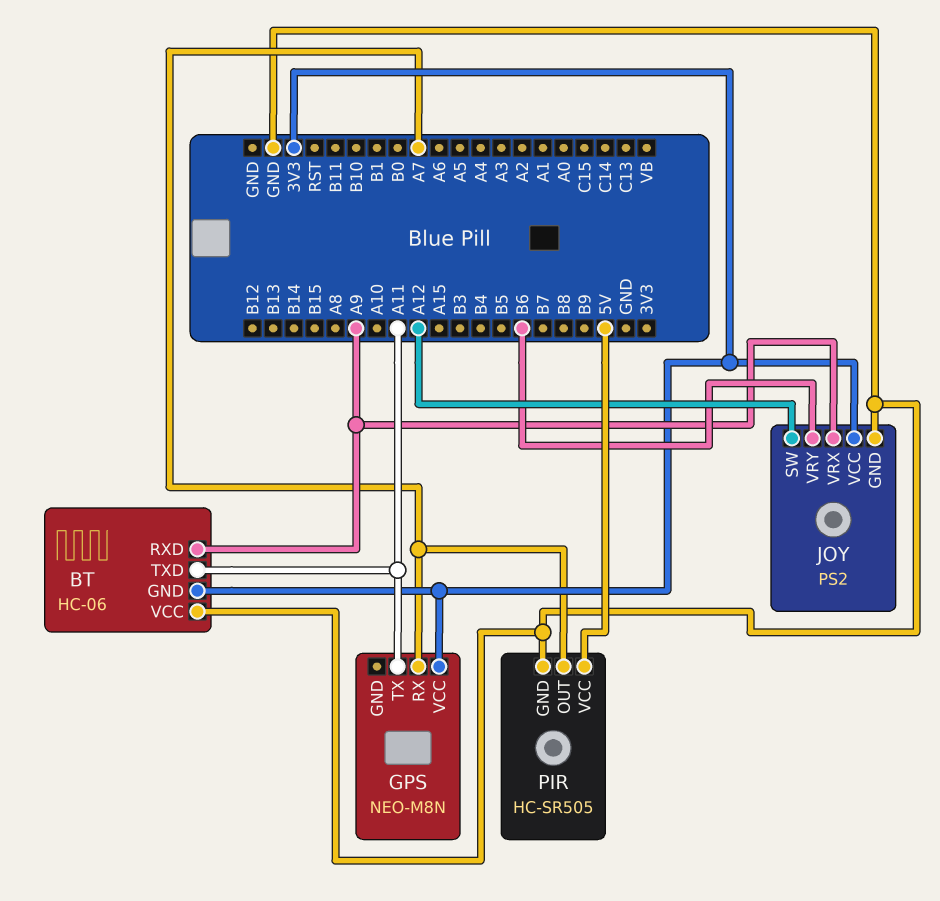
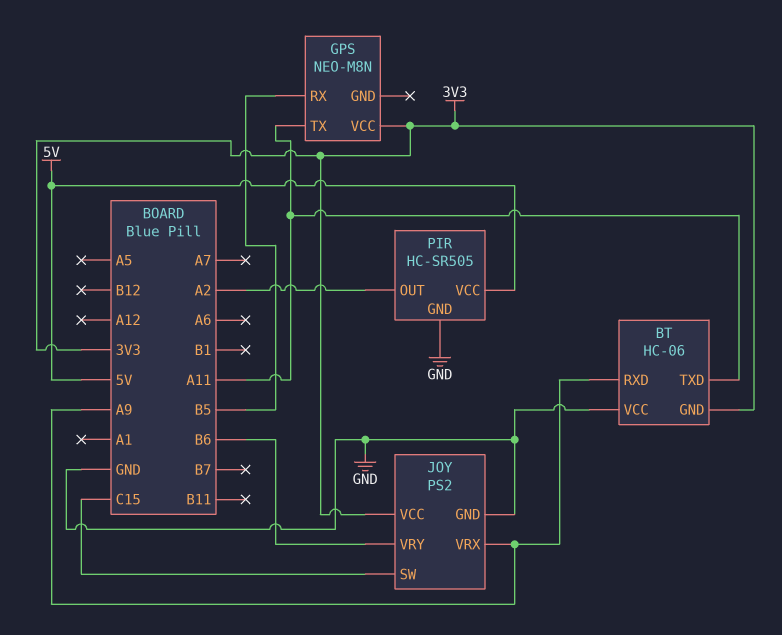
GPS pin RX: A7 -> B5
JOY pin SW: A12 -> C15
PIR pin OUT: A7 -> A2

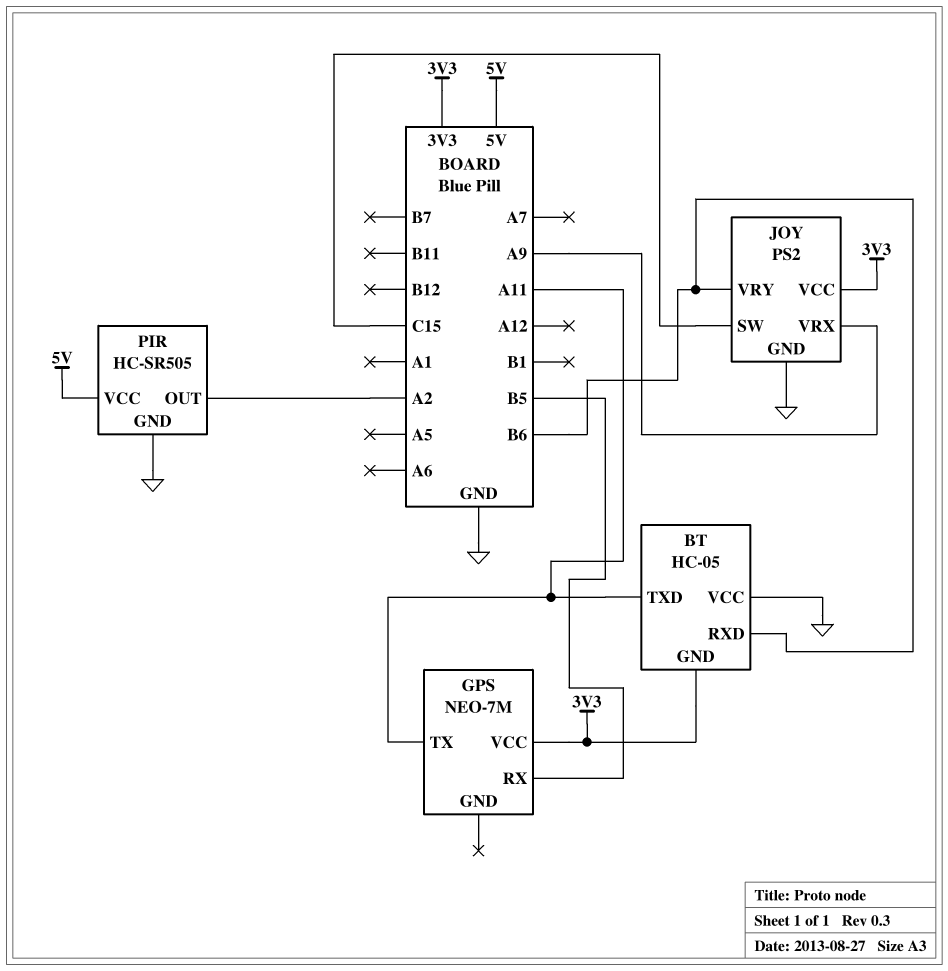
BT: HC-06 -> HC-05
BT pin RXD: A9 -> B6
GPS: NEO-M8N -> NEO-7M

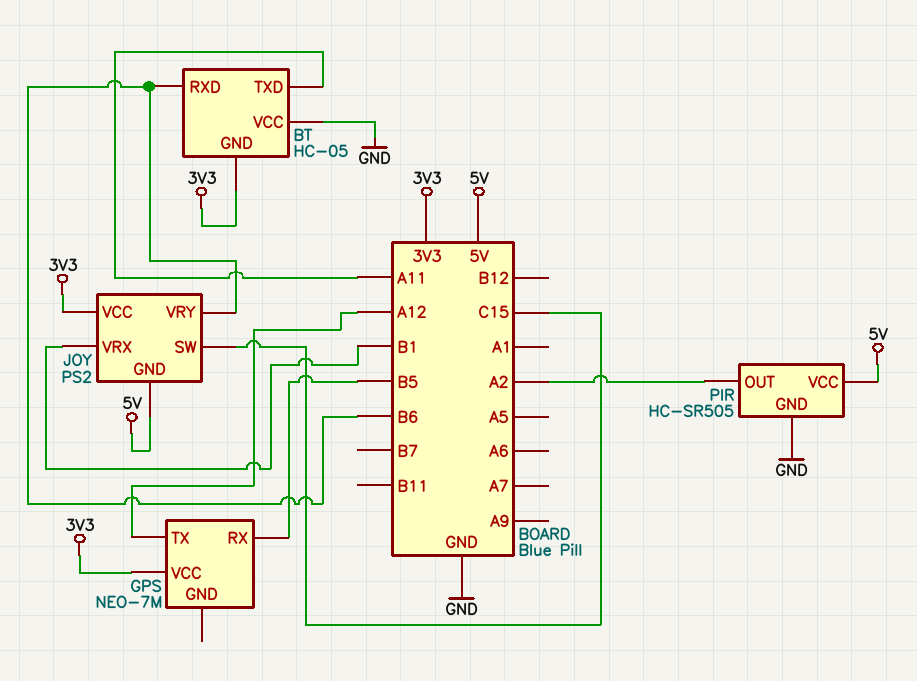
GPS pin TX: A11 -> A12
JOY pin GND: GND -> 5V
JOY pin VRX: A9 -> B1

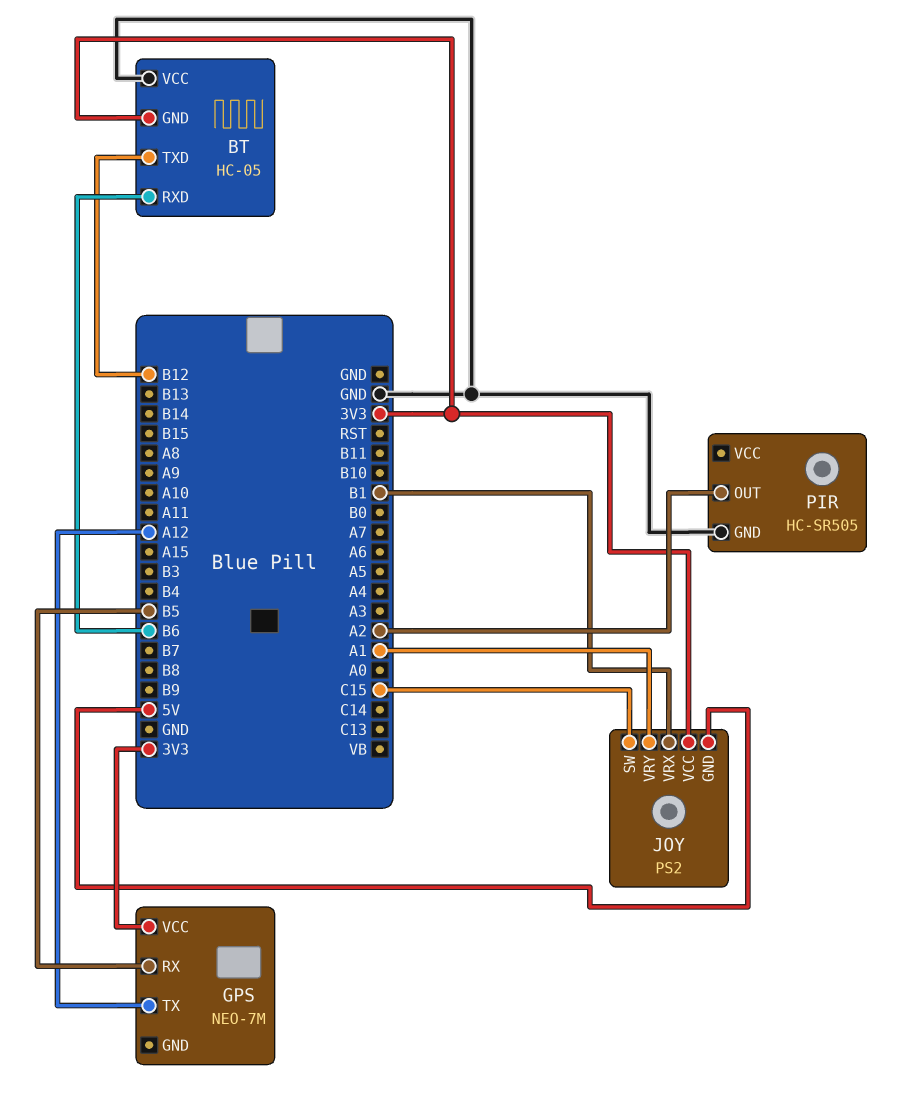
BT pin TXD: A11 -> B12
JOY pin VRY: B6 -> A1
PIR pin VCC: 5V -> none

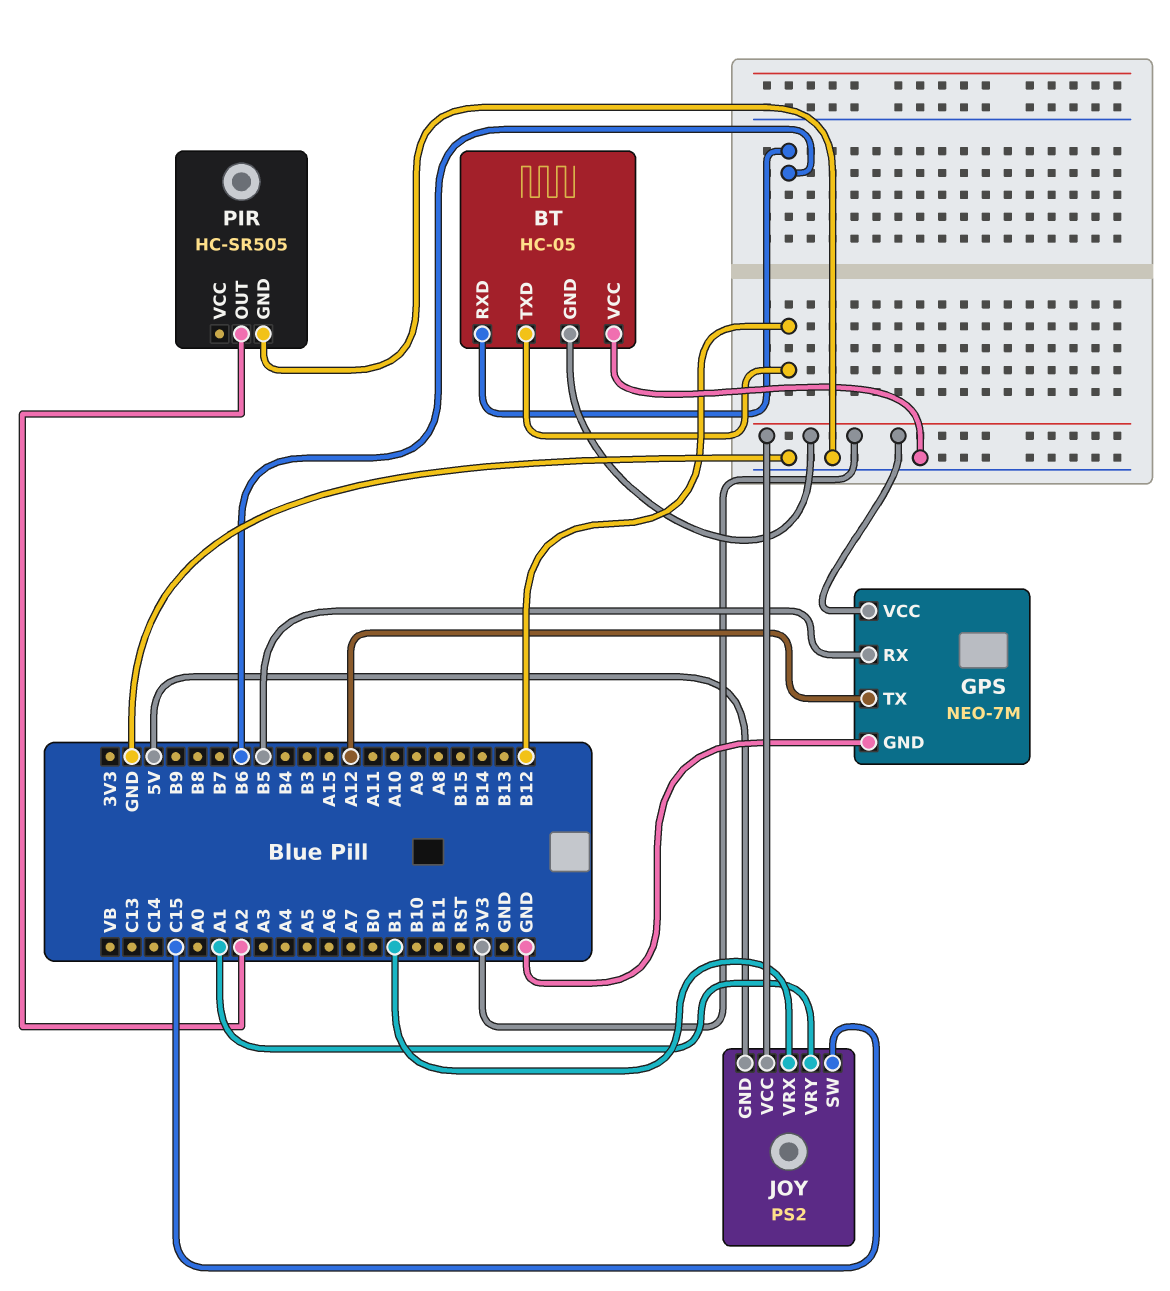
GPS pin GND: none -> GND

